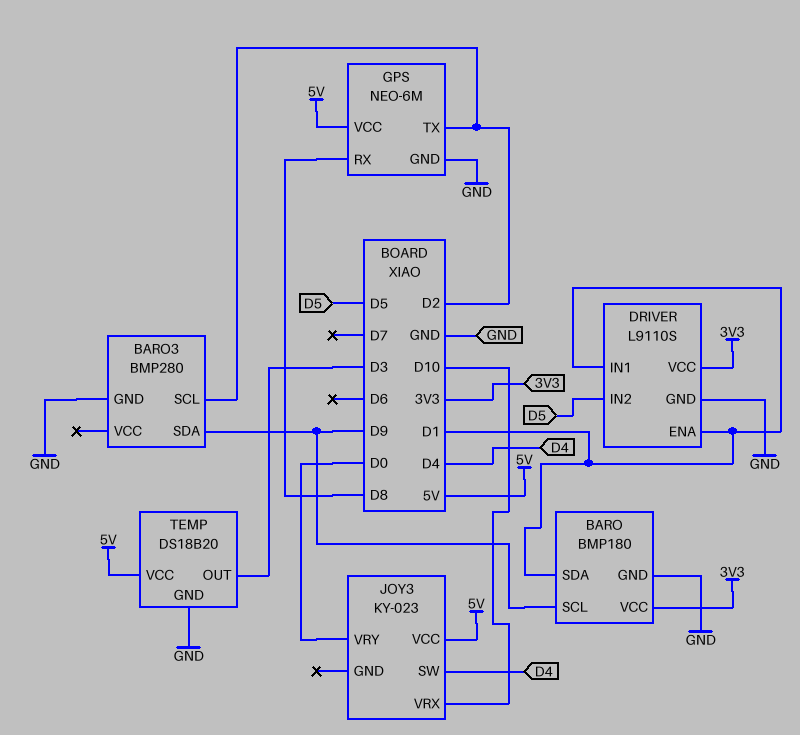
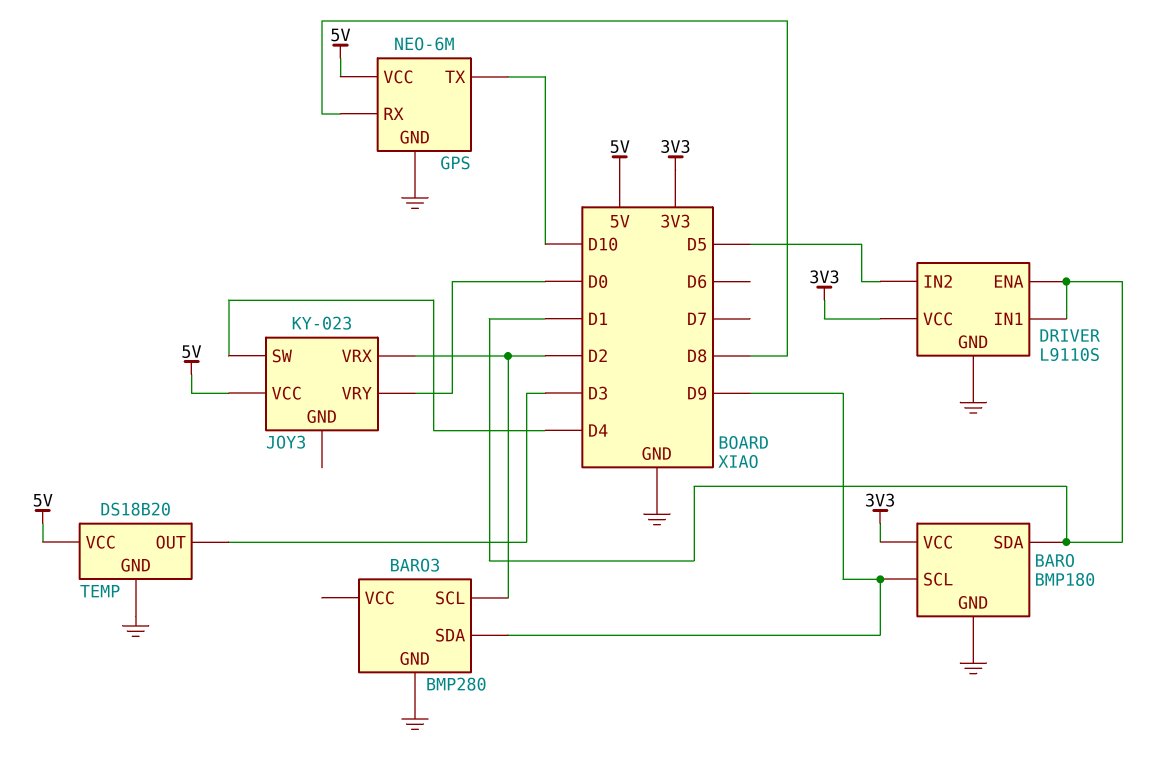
GPS pin TX: D2 -> D10
JOY3 pin VRX: D10 -> D2

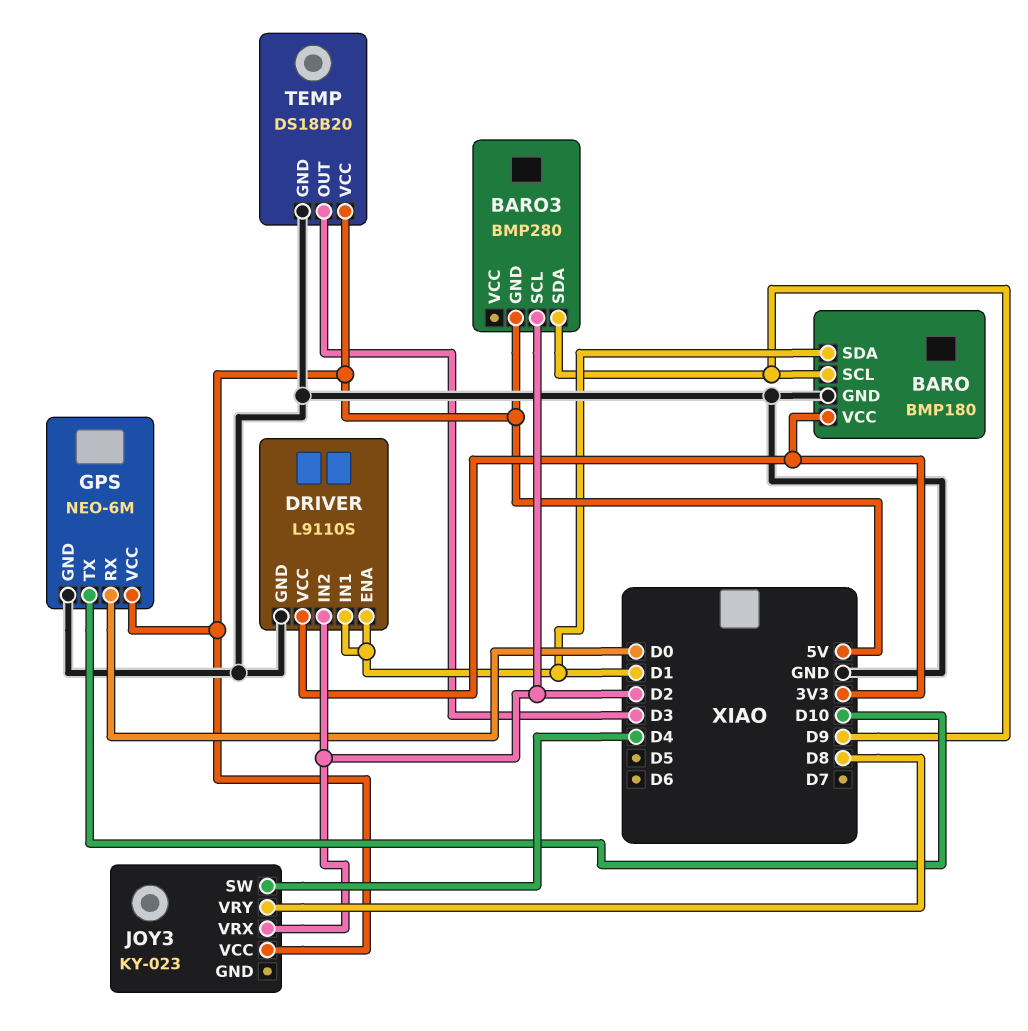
BARO3 pin GND: GND -> 5V
DRIVER pin IN2: D5 -> D2
GPS pin RX: D8 -> D0
JOY3 pin VRY: D0 -> D8

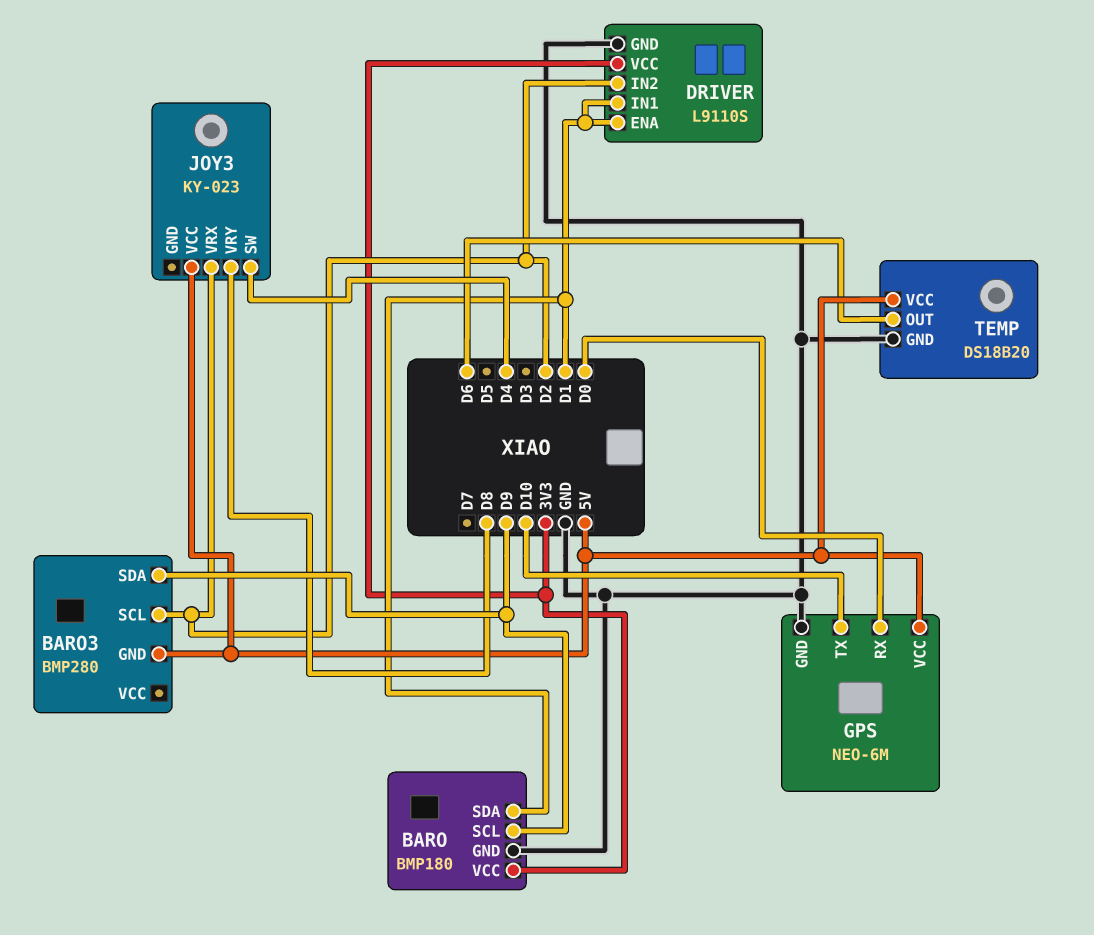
TEMP pin OUT: D3 -> D6

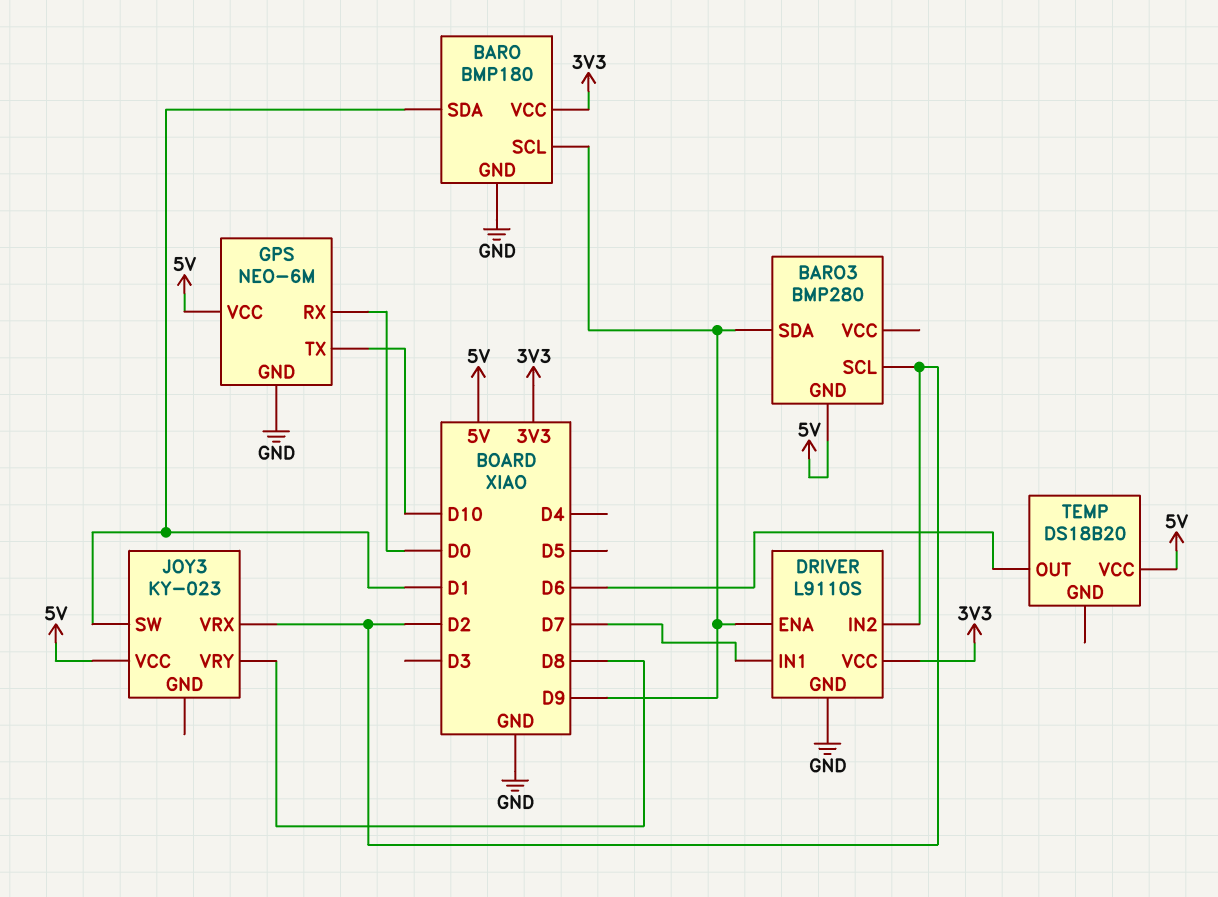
DRIVER pin ENA: D1 -> D9
DRIVER pin IN1: D1 -> D7
JOY3 pin SW: D4 -> D1
TEMP pin GND: GND -> none

